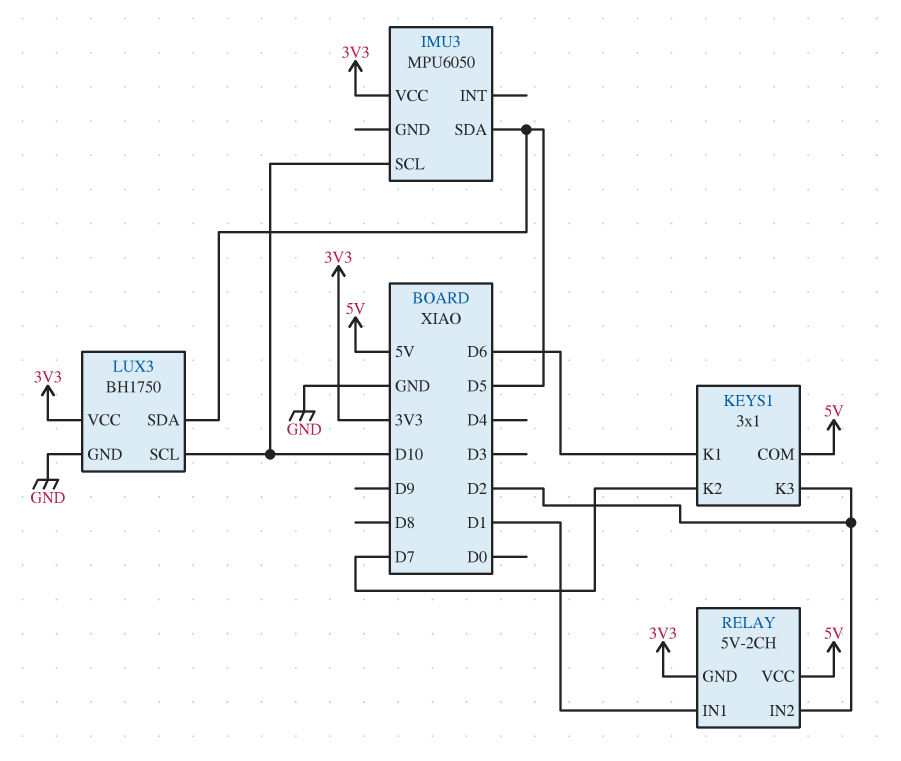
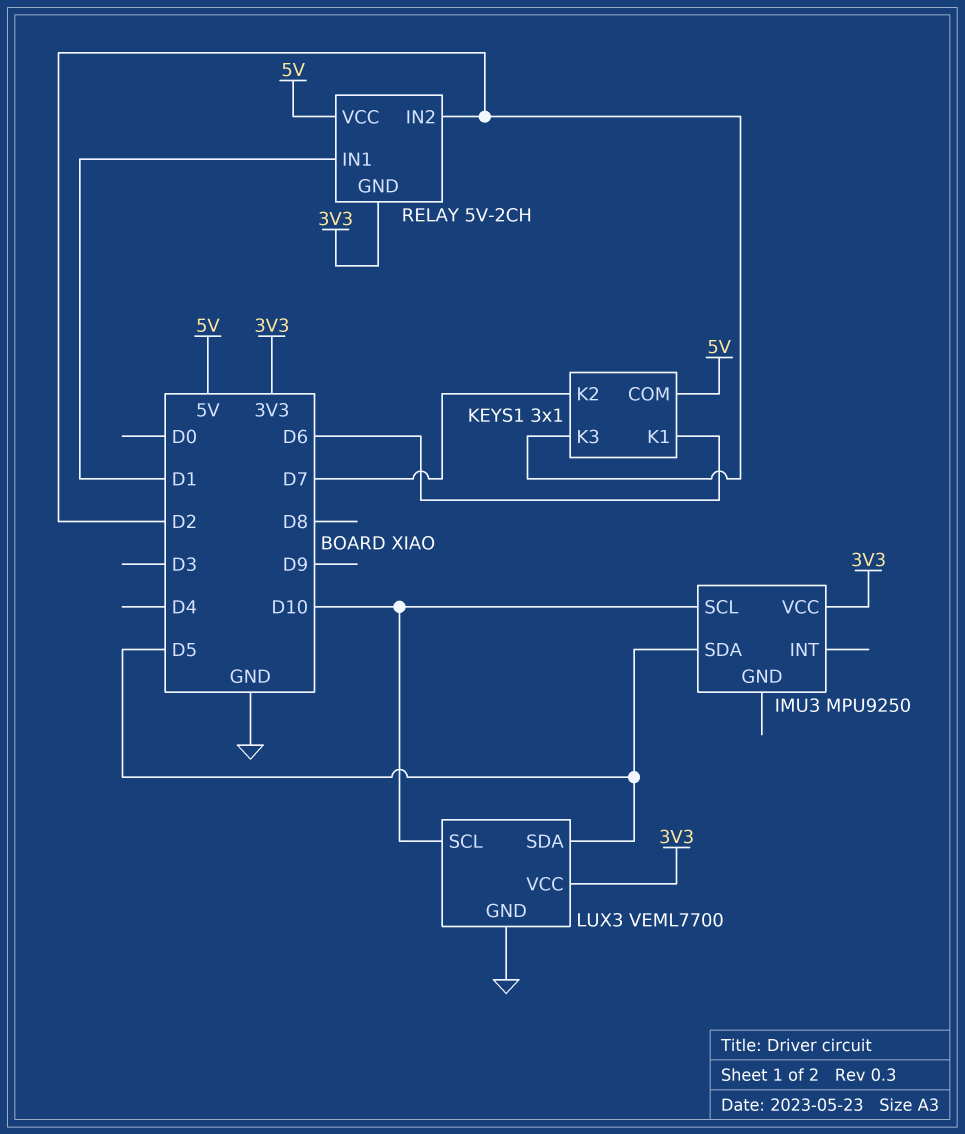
IMU3: MPU6050 -> MPU9250
LUX3: BH1750 -> VEML7700

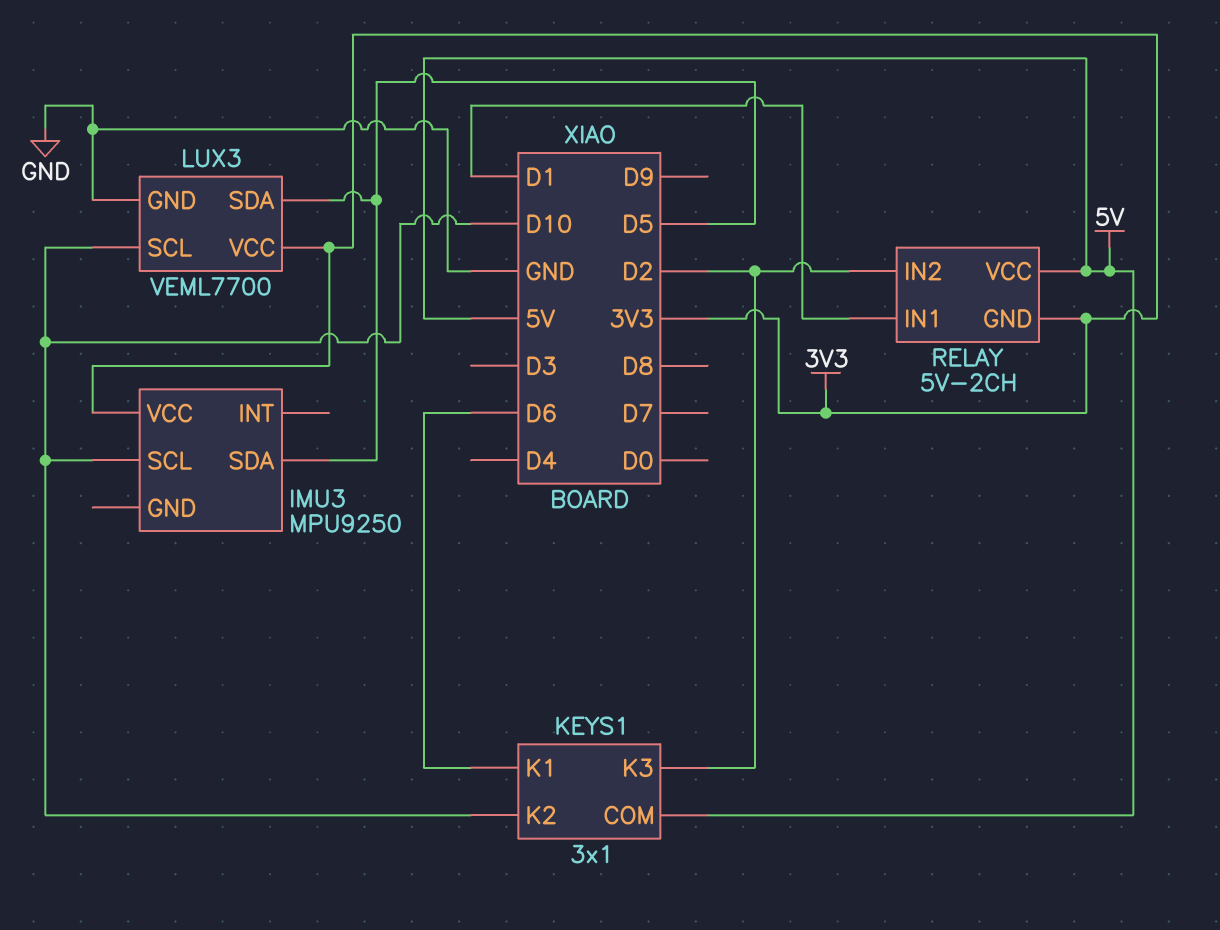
KEYS1 pin K2: D7 -> D10

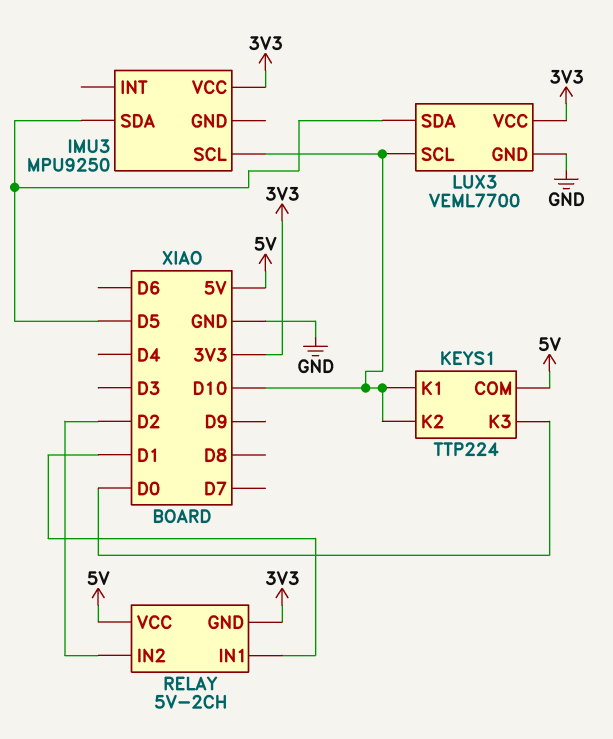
KEYS1: 3x1 -> TTP224
KEYS1 pin K1: D6 -> D10
KEYS1 pin K3: D2 -> D0

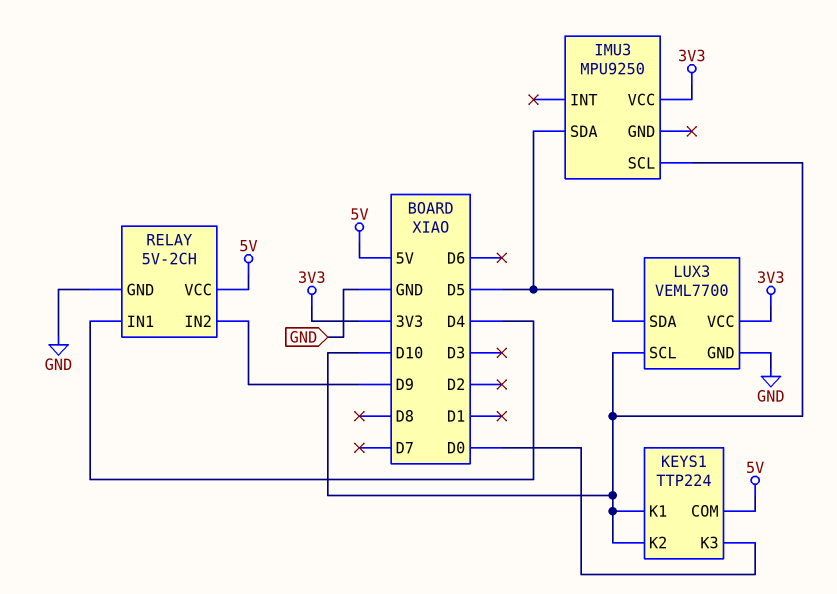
RELAY pin GND: 3V3 -> GND
RELAY pin IN1: D1 -> D4
RELAY pin IN2: D2 -> D9

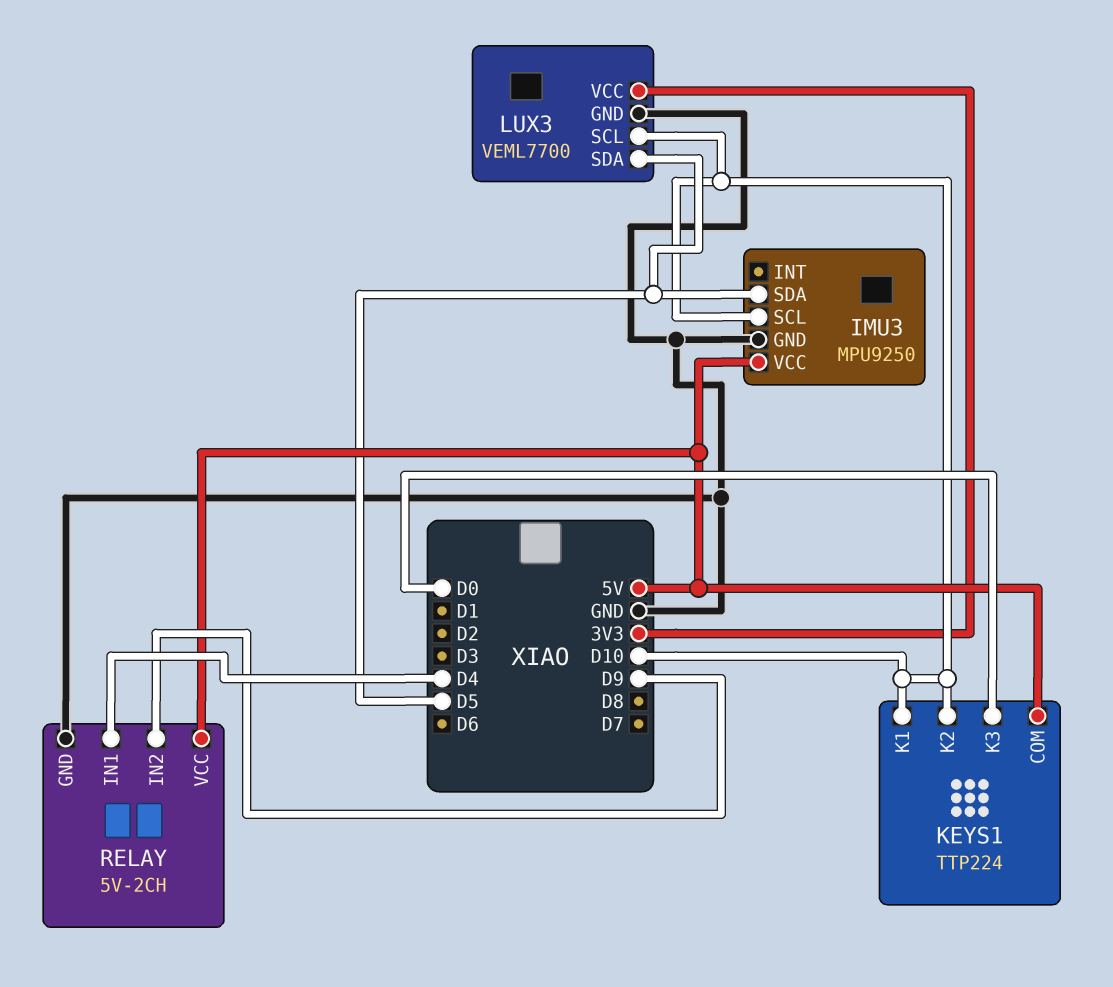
IMU3 pin GND: none -> GND
IMU3 pin VCC: 3V3 -> 5V

